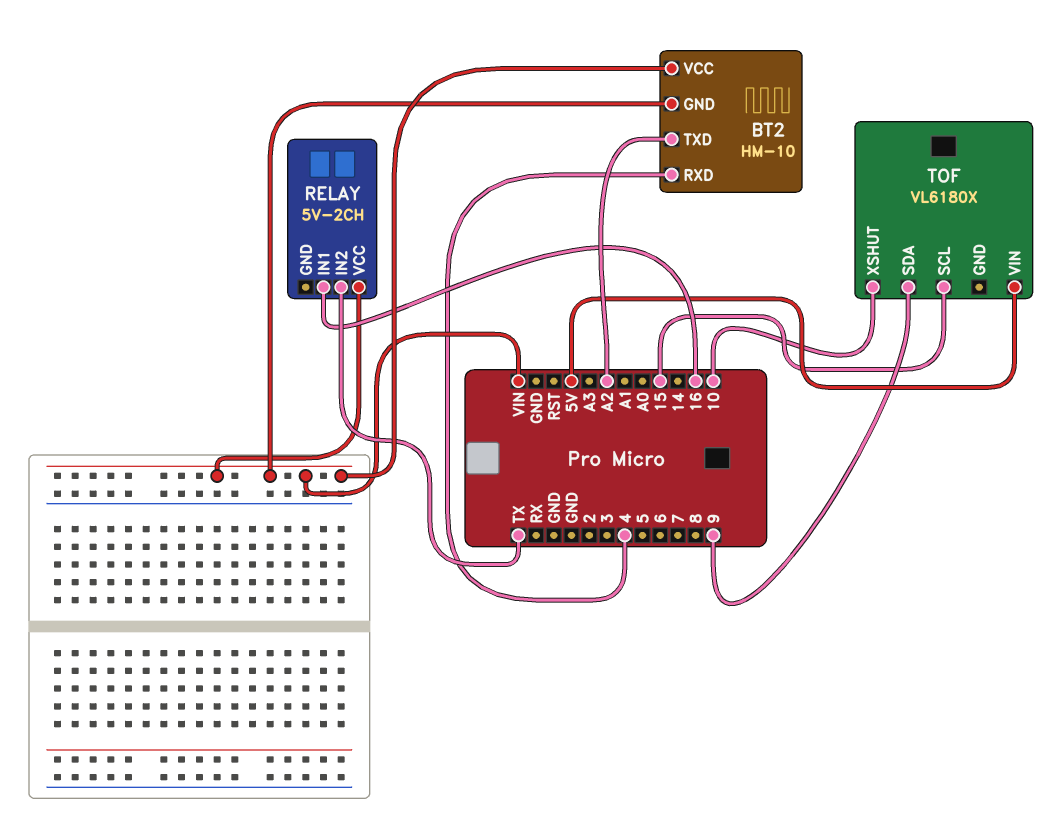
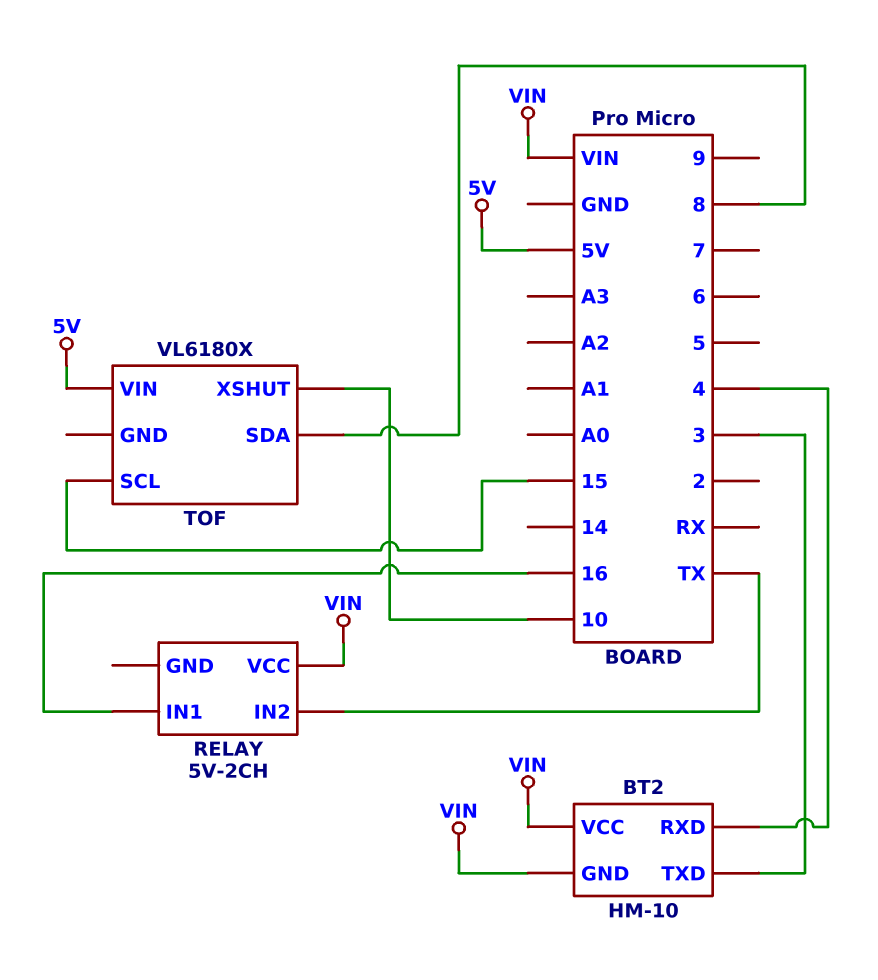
BT2 pin TXD: A2 -> 3
TOF pin SDA: 9 -> 8

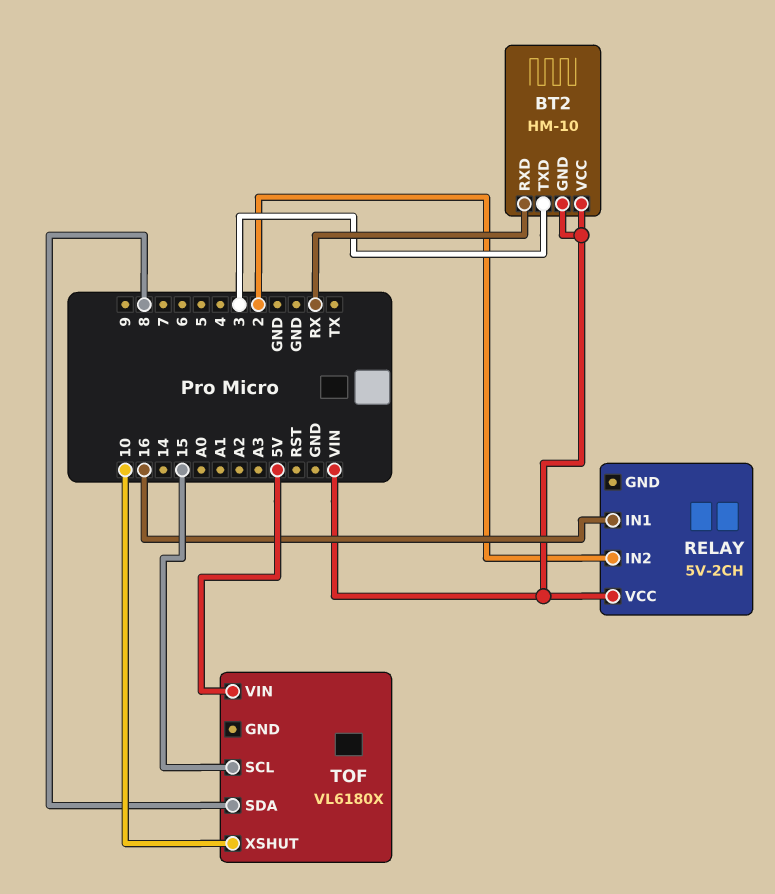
BT2 pin RXD: 4 -> RX
RELAY pin IN2: TX -> 2

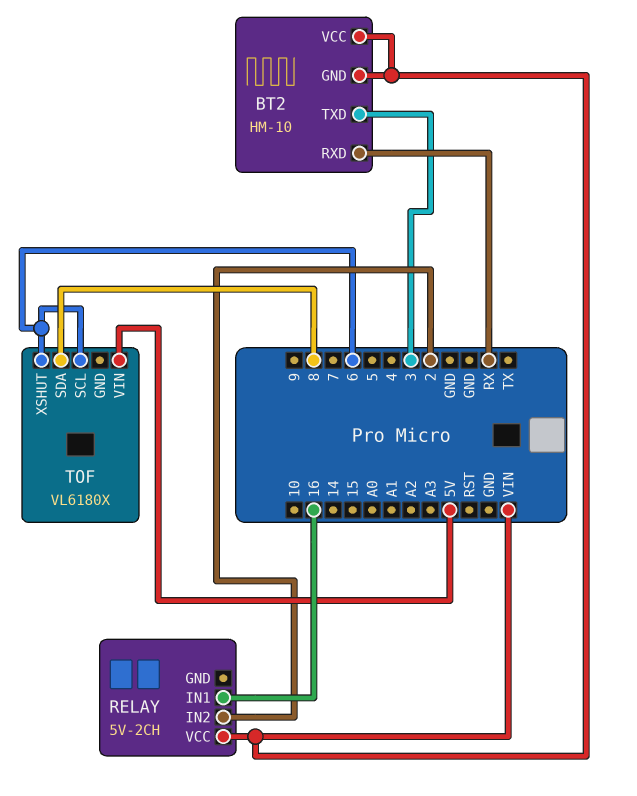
TOF pin SCL: 15 -> 6
TOF pin XSHUT: 10 -> 6

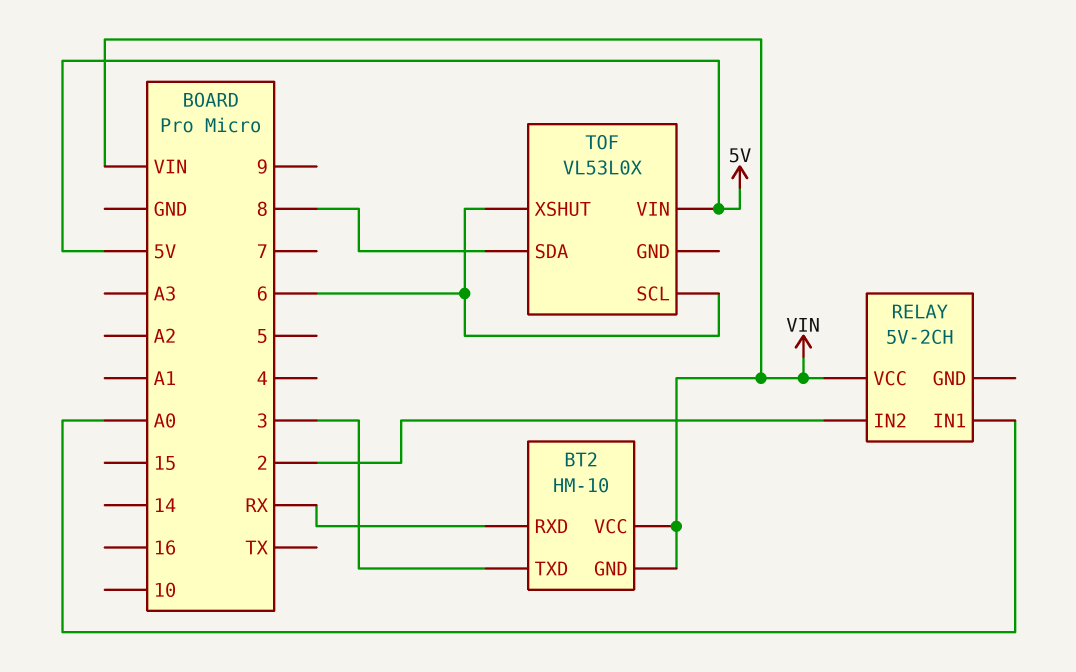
RELAY pin IN1: 16 -> A0
TOF: VL6180X -> VL53L0X

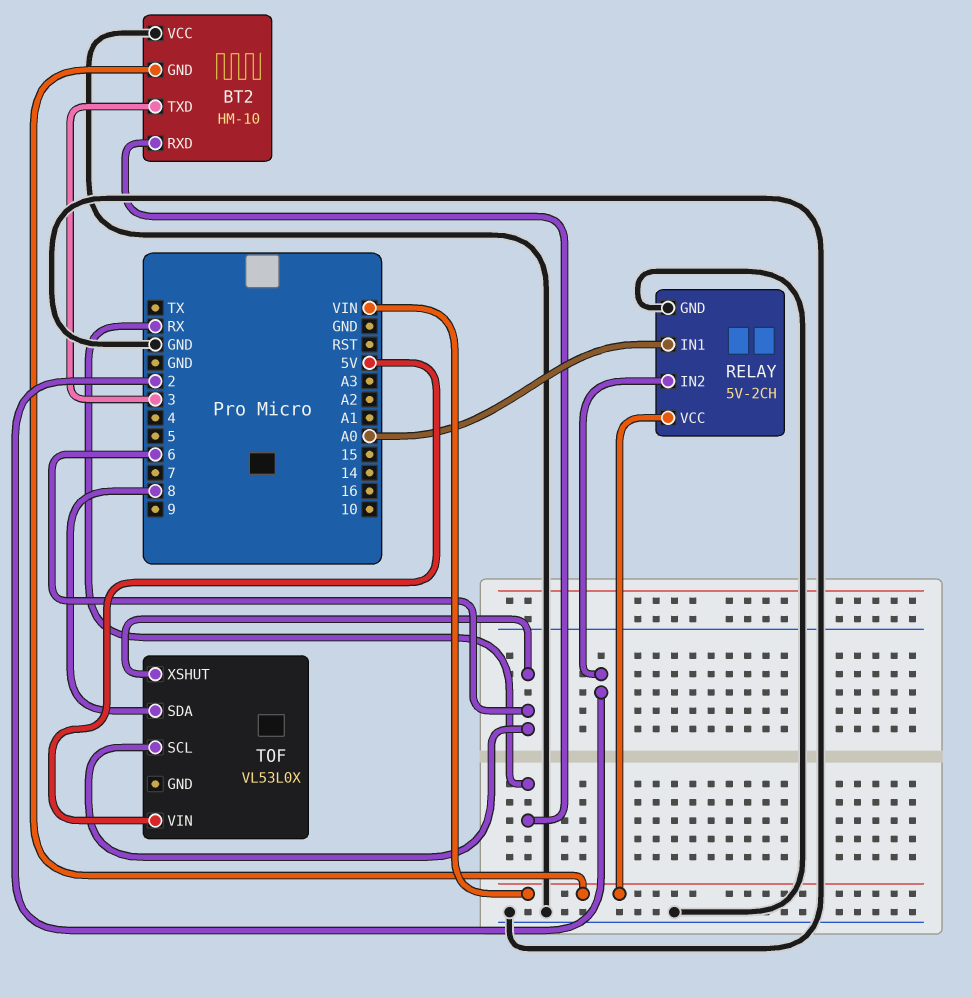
BT2 pin VCC: VIN -> GND
RELAY pin GND: none -> GND

